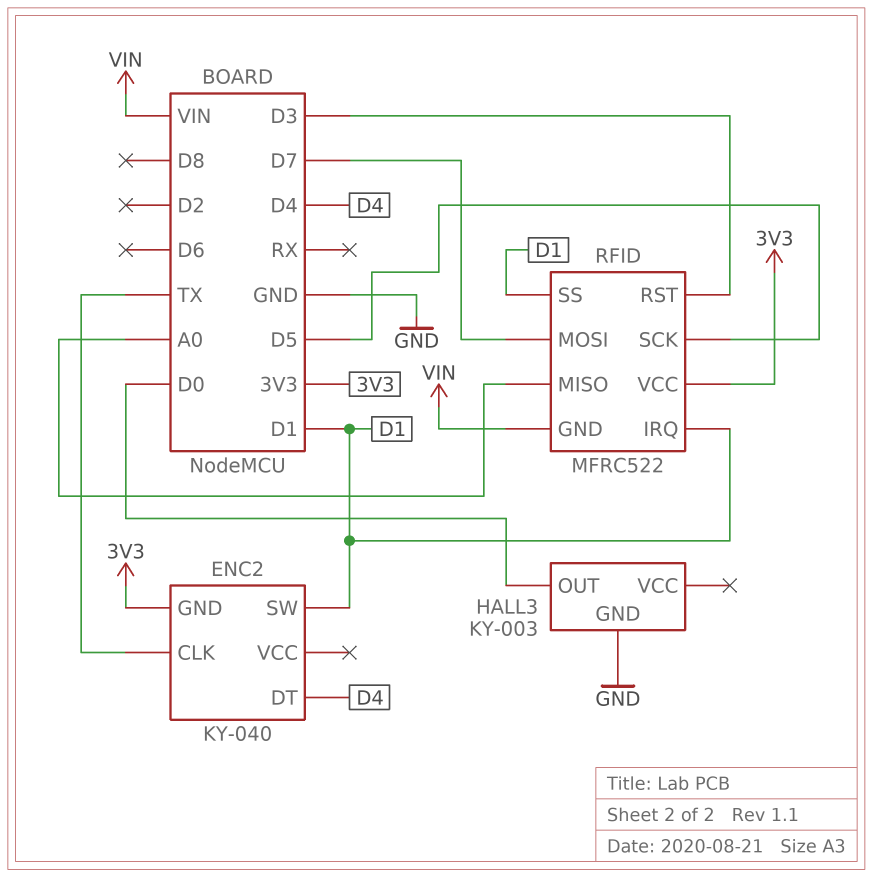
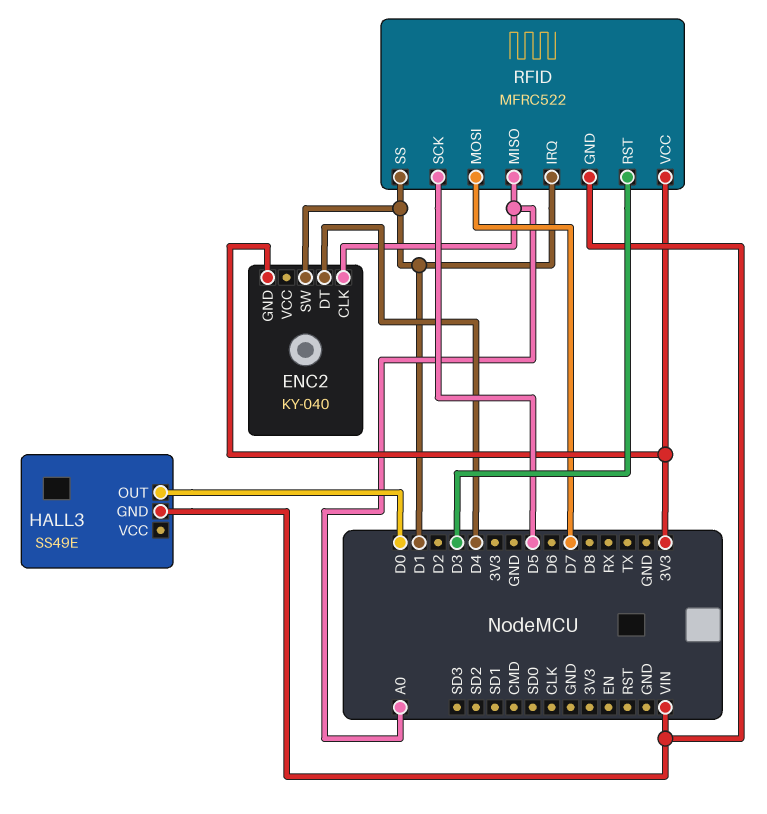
ENC2 pin CLK: TX -> A0
HALL3: KY-003 -> SS49E
HALL3 pin GND: GND -> VIN

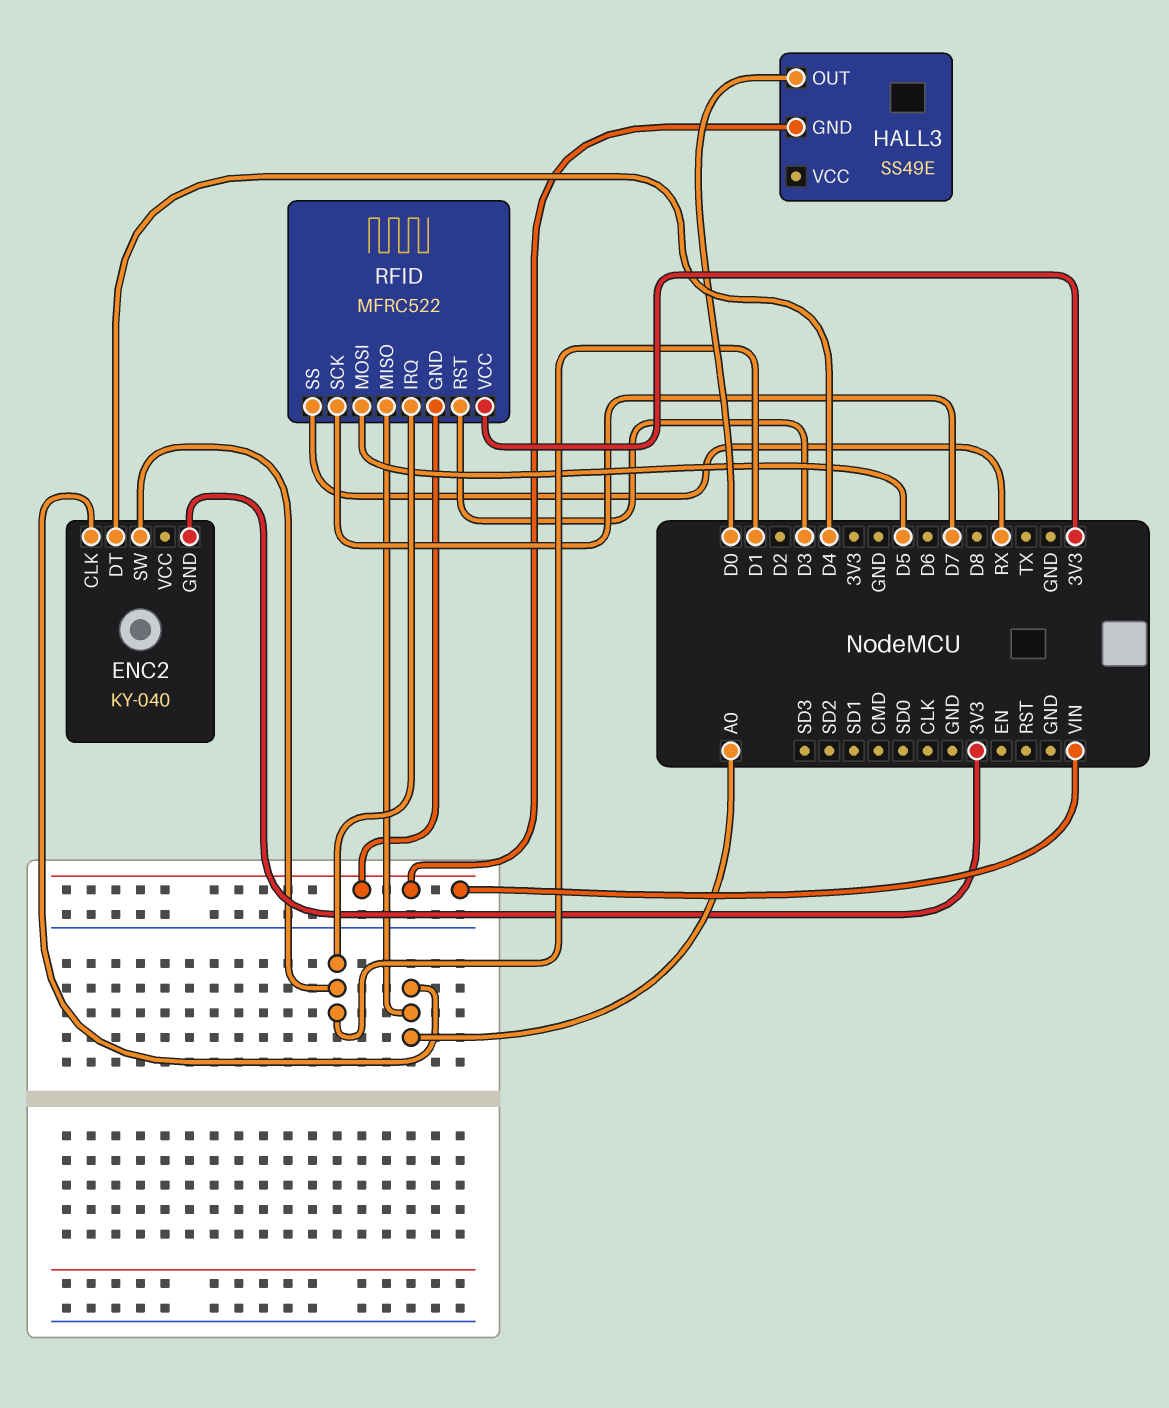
RFID pin MOSI: D7 -> D5
RFID pin SCK: D5 -> D7
RFID pin SS: D1 -> RX

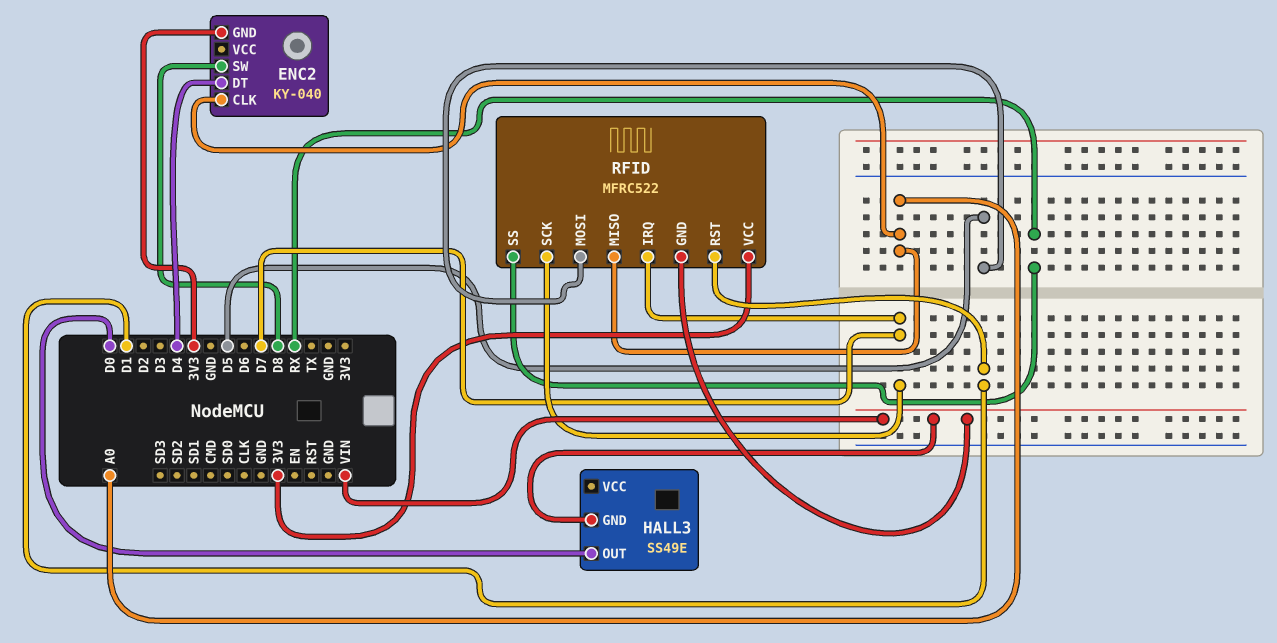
ENC2 pin SW: D1 -> D8
RFID pin IRQ: D1 -> D7
RFID pin RST: D3 -> D1

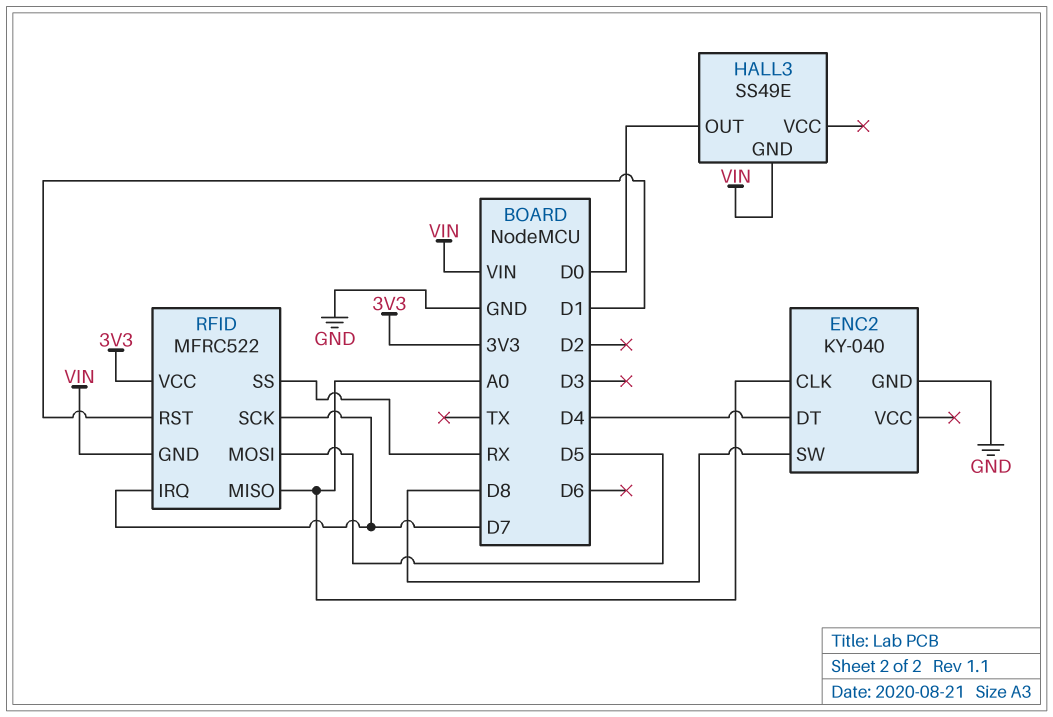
ENC2 pin GND: 3V3 -> GND

